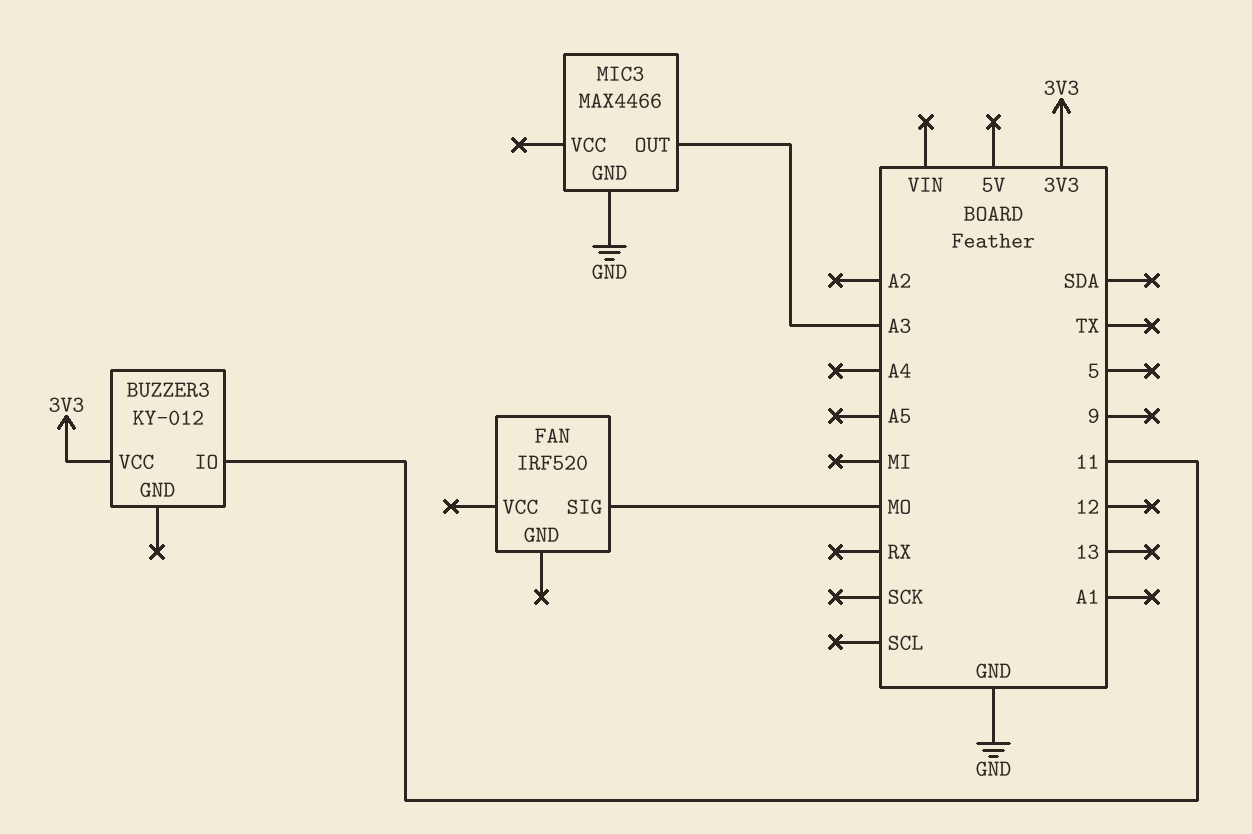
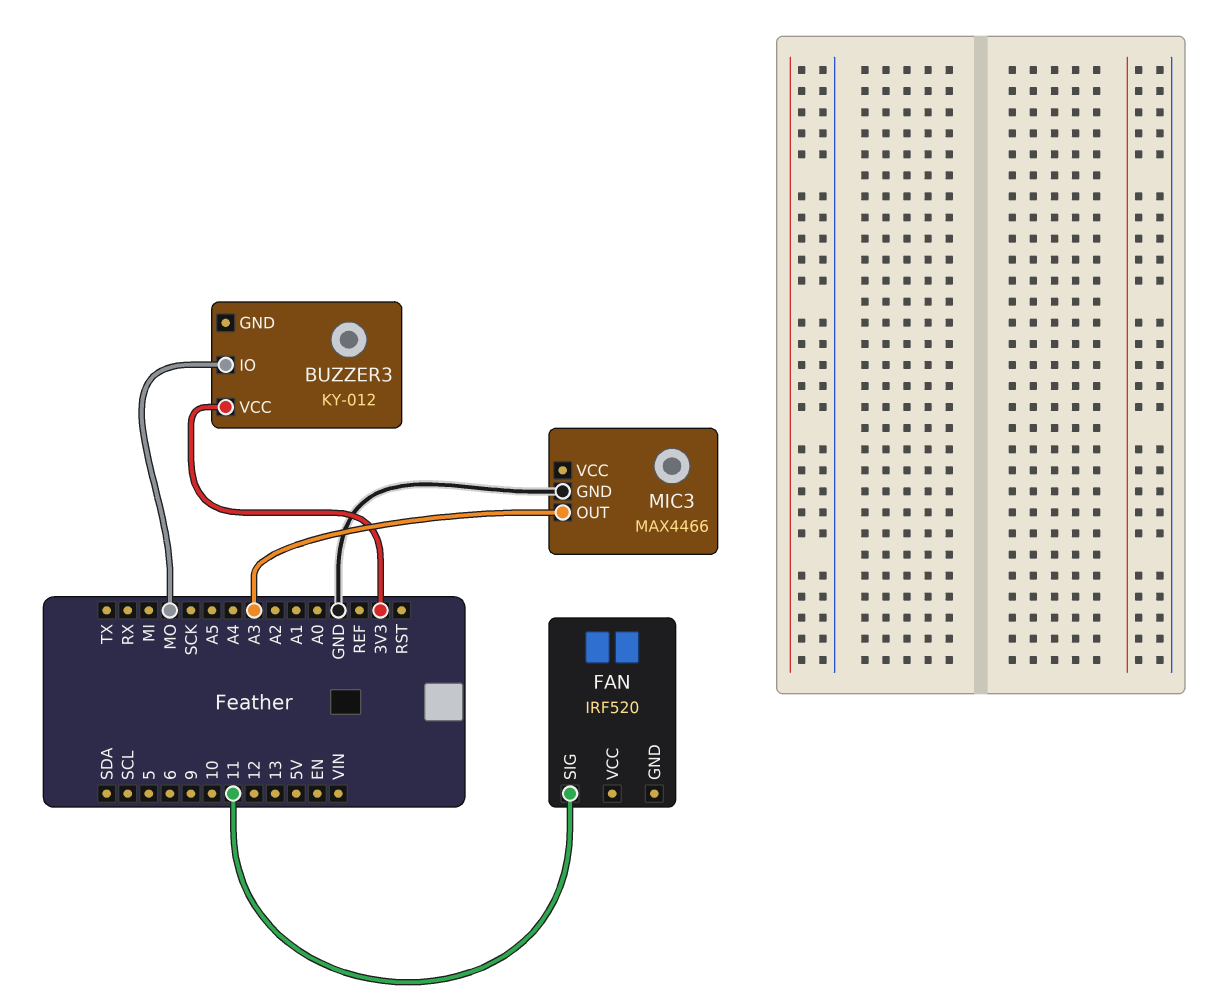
BUZZER3 pin IO: 11 -> MO
FAN pin SIG: MO -> 11

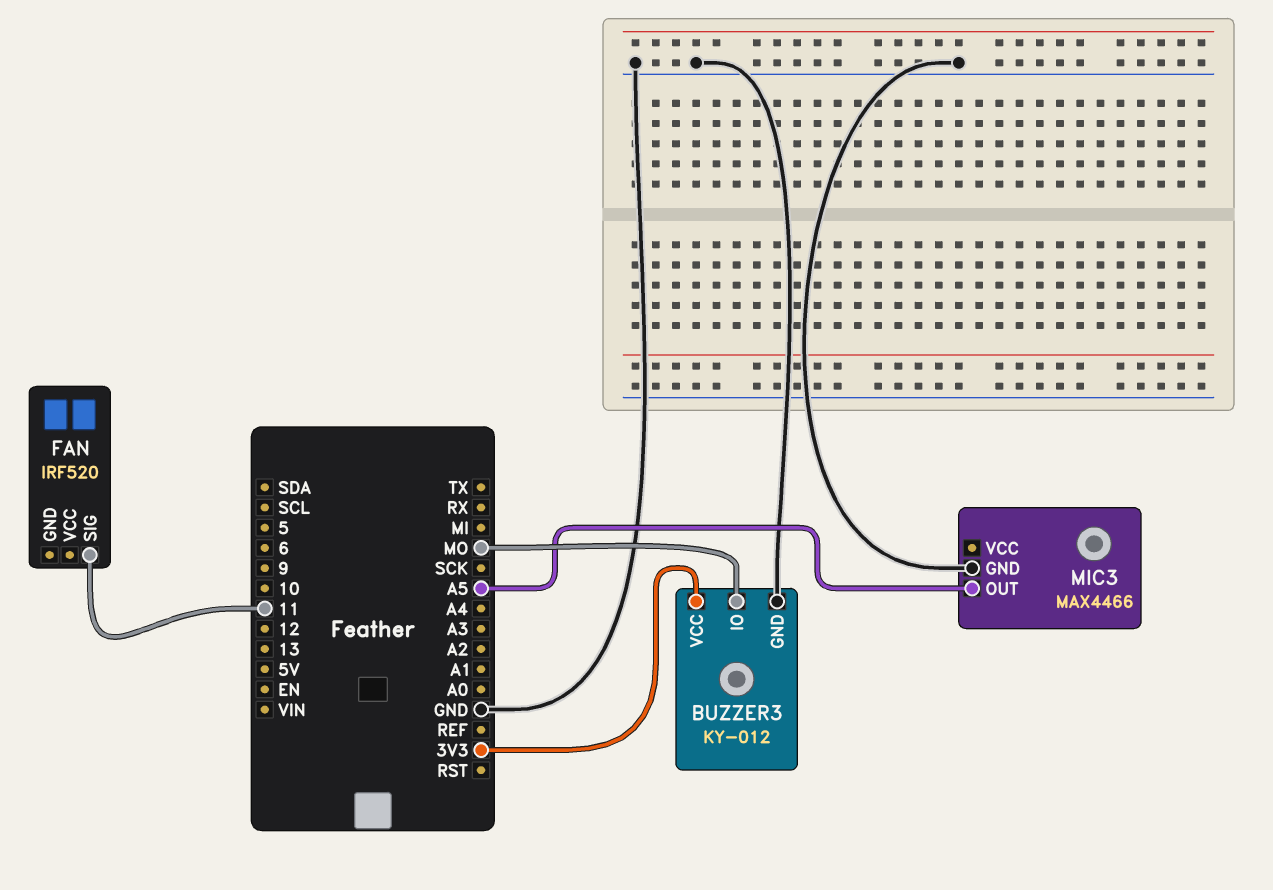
BUZZER3 pin GND: none -> GND
MIC3 pin OUT: A3 -> A5

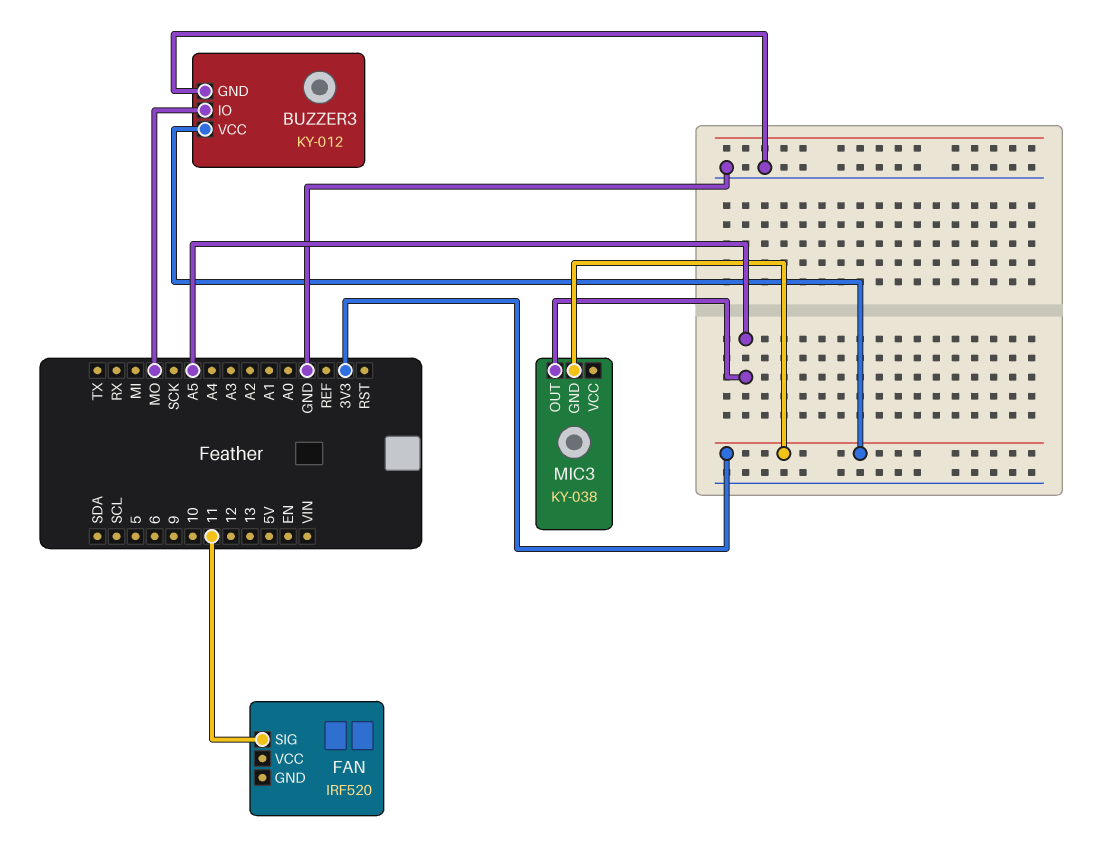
MIC3: MAX4466 -> KY-038
MIC3 pin GND: GND -> 3V3

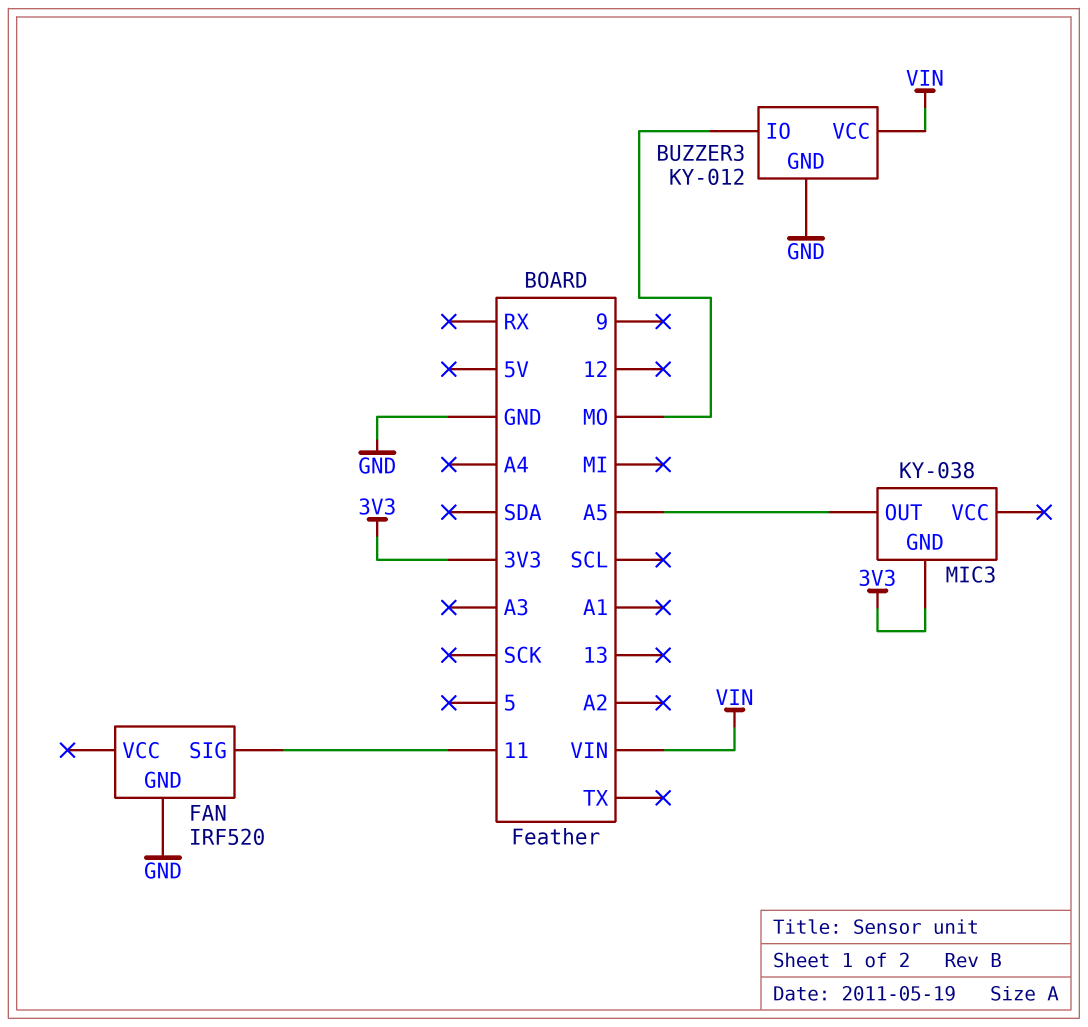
BUZZER3 pin VCC: 3V3 -> VIN
FAN pin GND: none -> GND

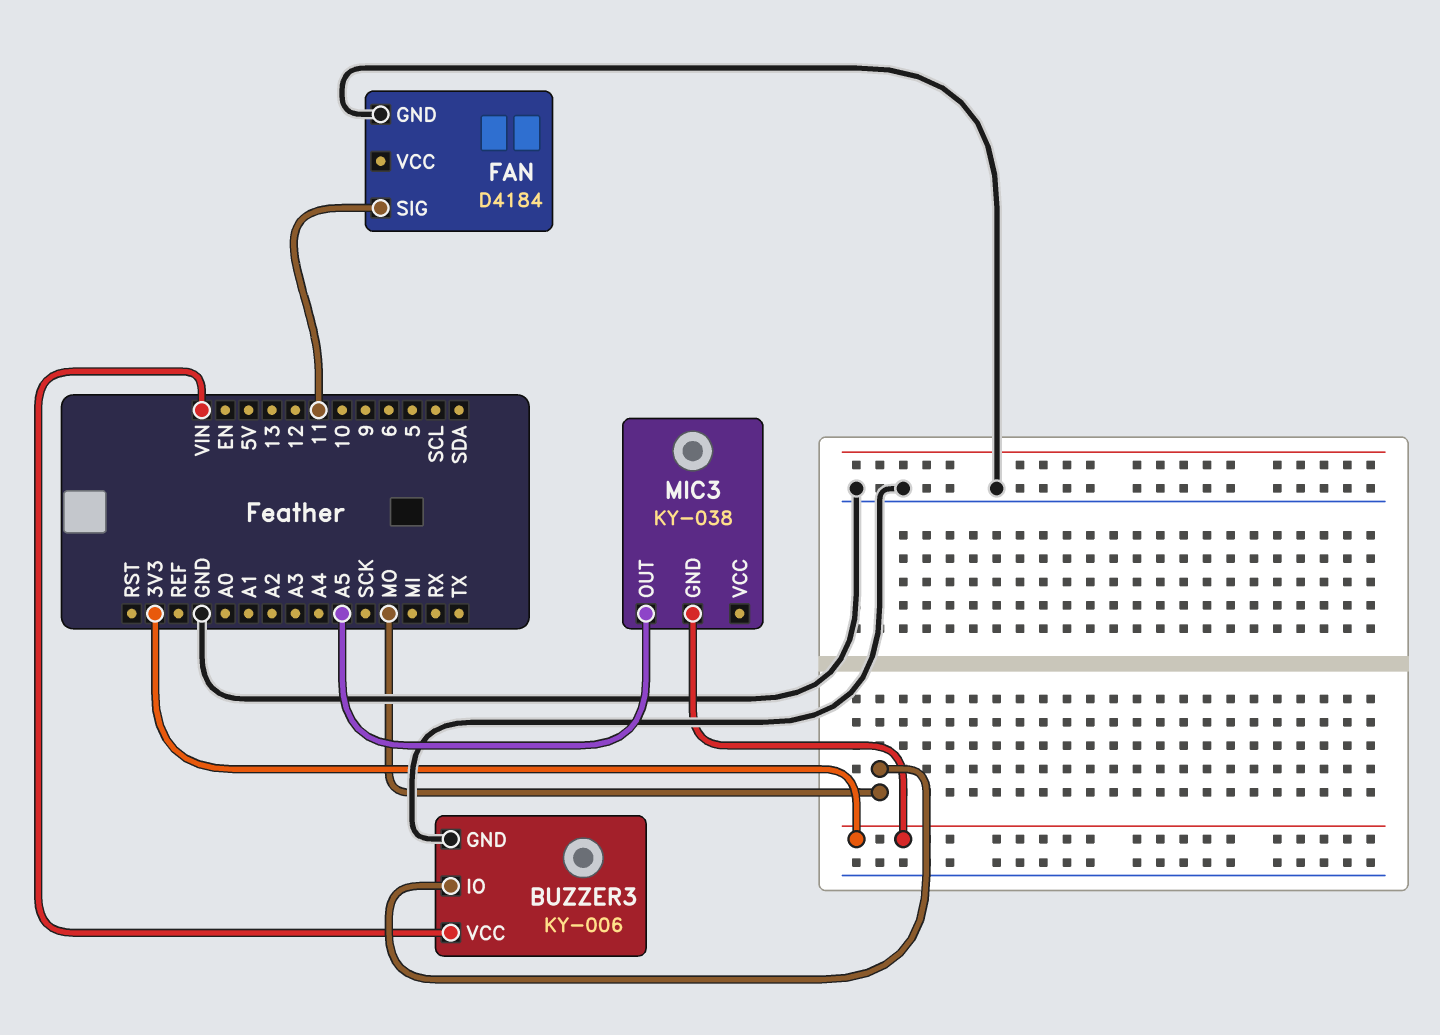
BUZZER3: KY-012 -> KY-006
FAN: IRF520 -> D4184

